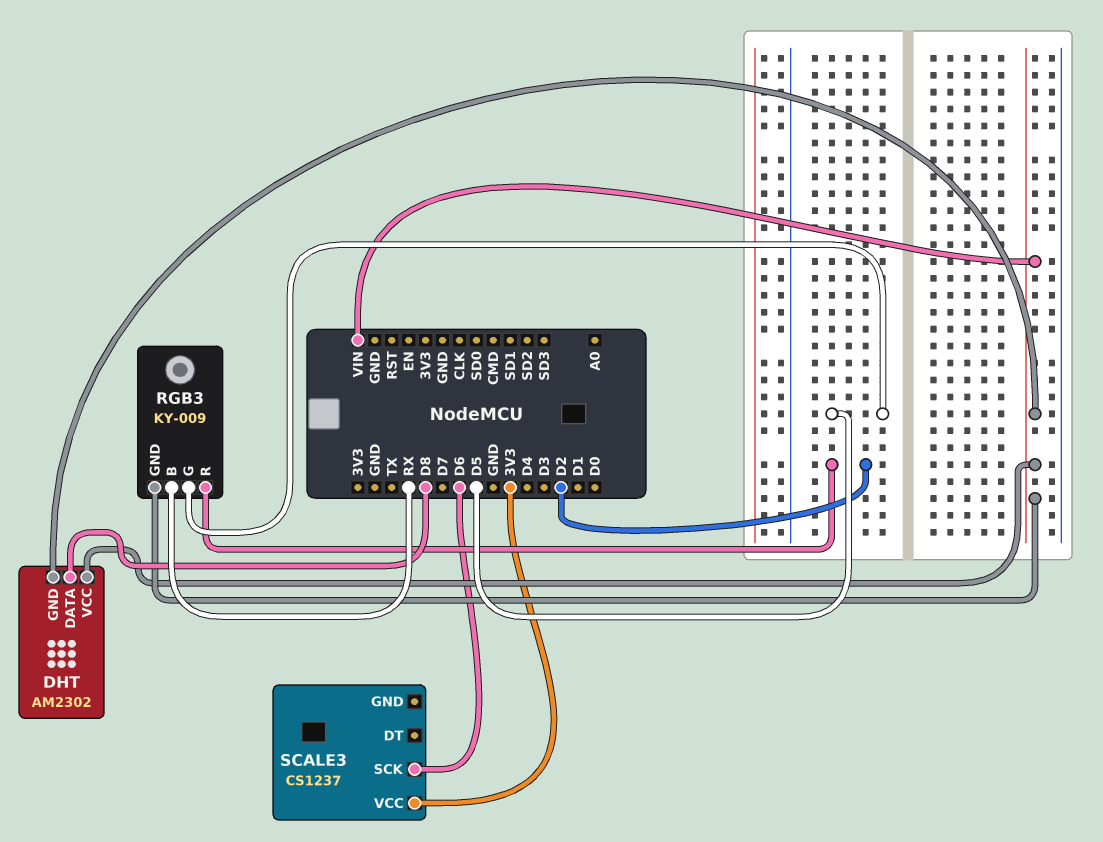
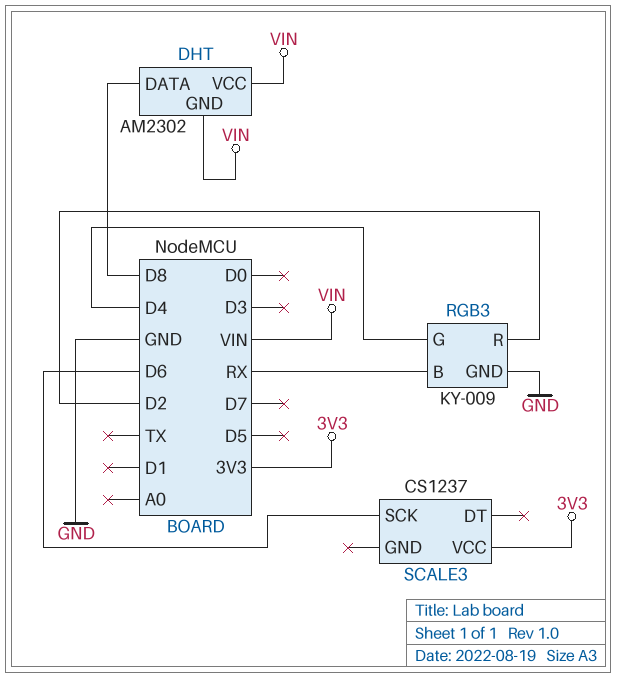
RGB3 pin G: D5 -> D4
RGB3 pin GND: VIN -> GND

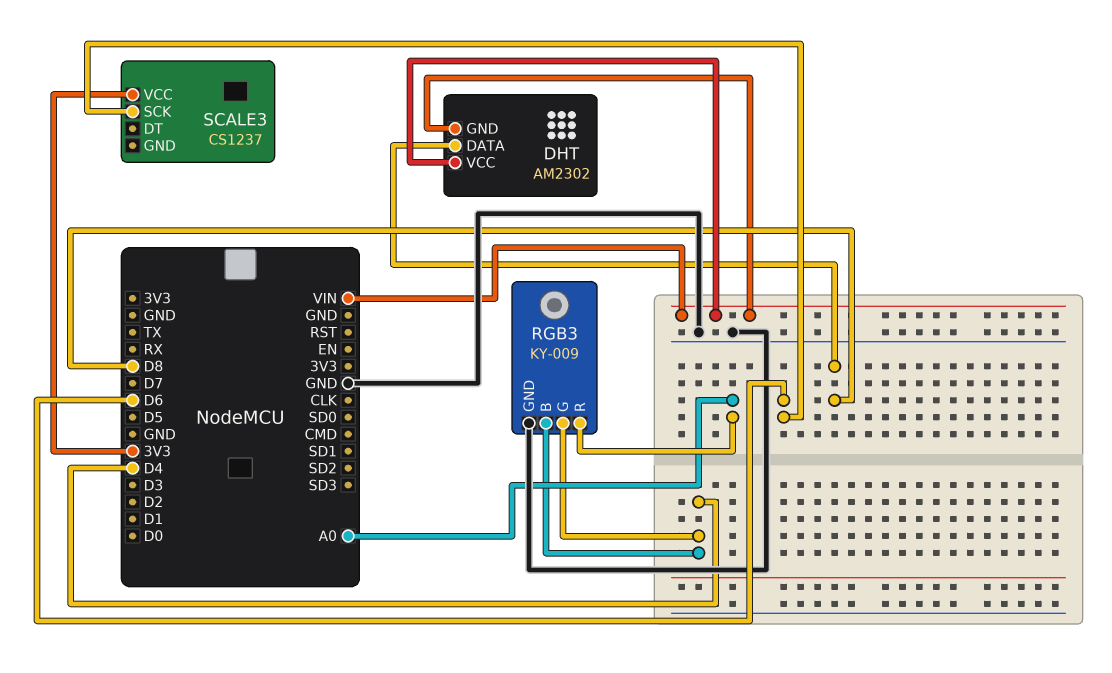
RGB3 pin B: RX -> D4
RGB3 pin R: D2 -> A0

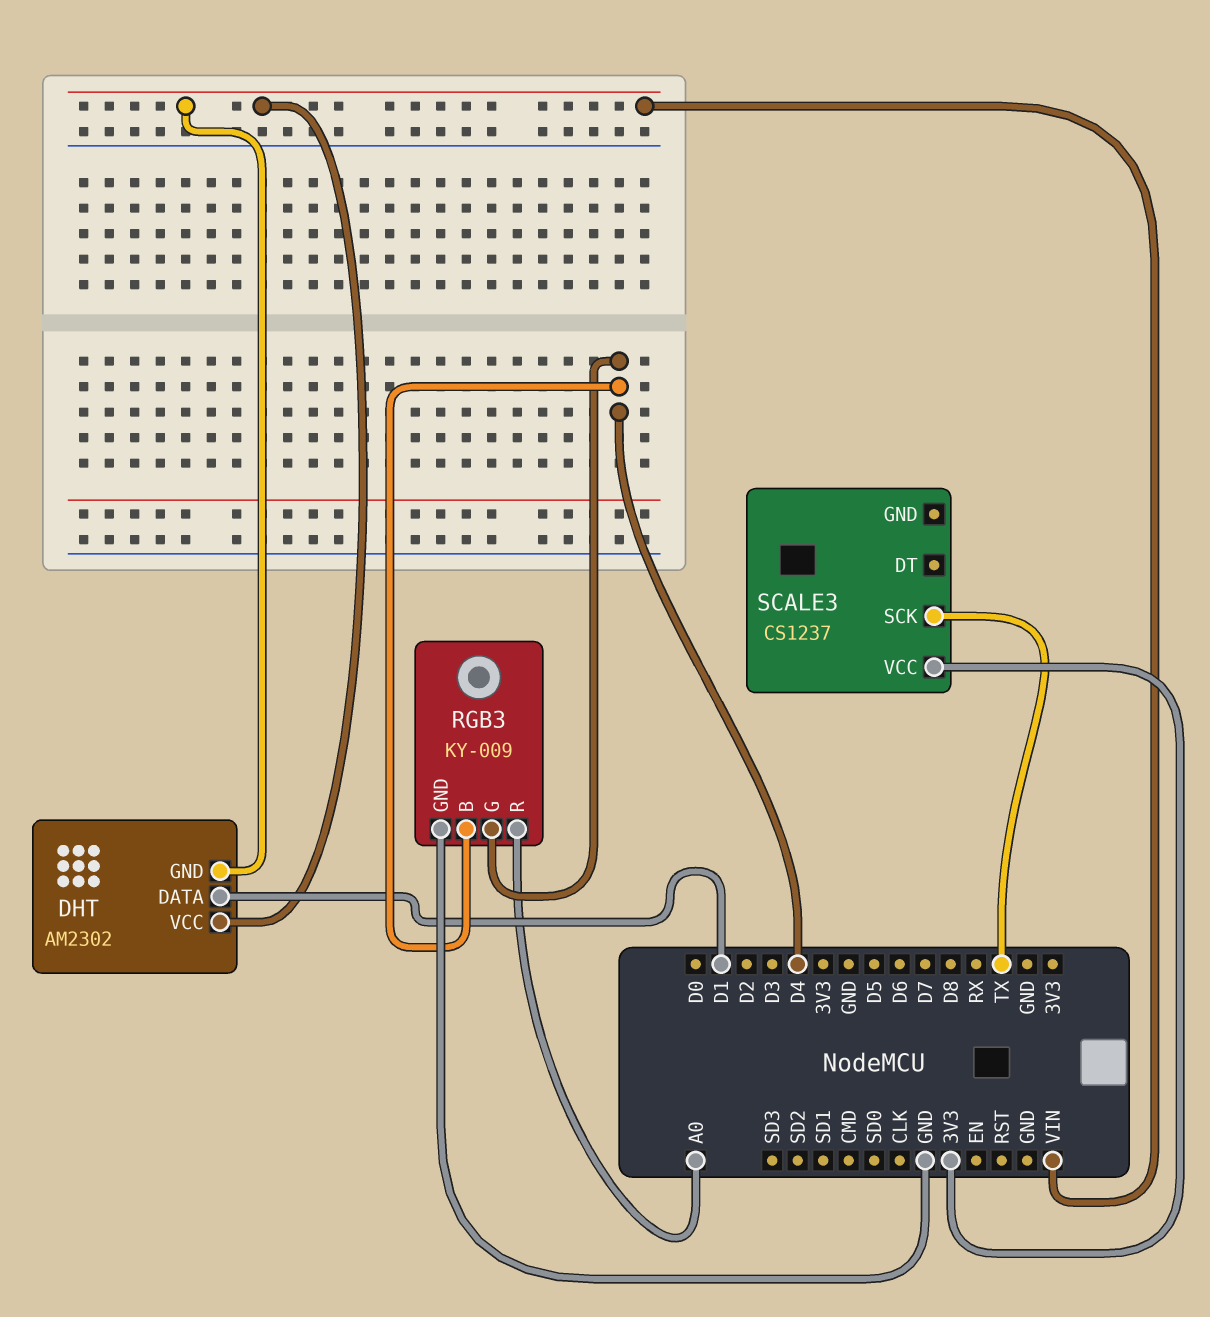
DHT pin DATA: D8 -> D1
SCALE3 pin SCK: D6 -> TX

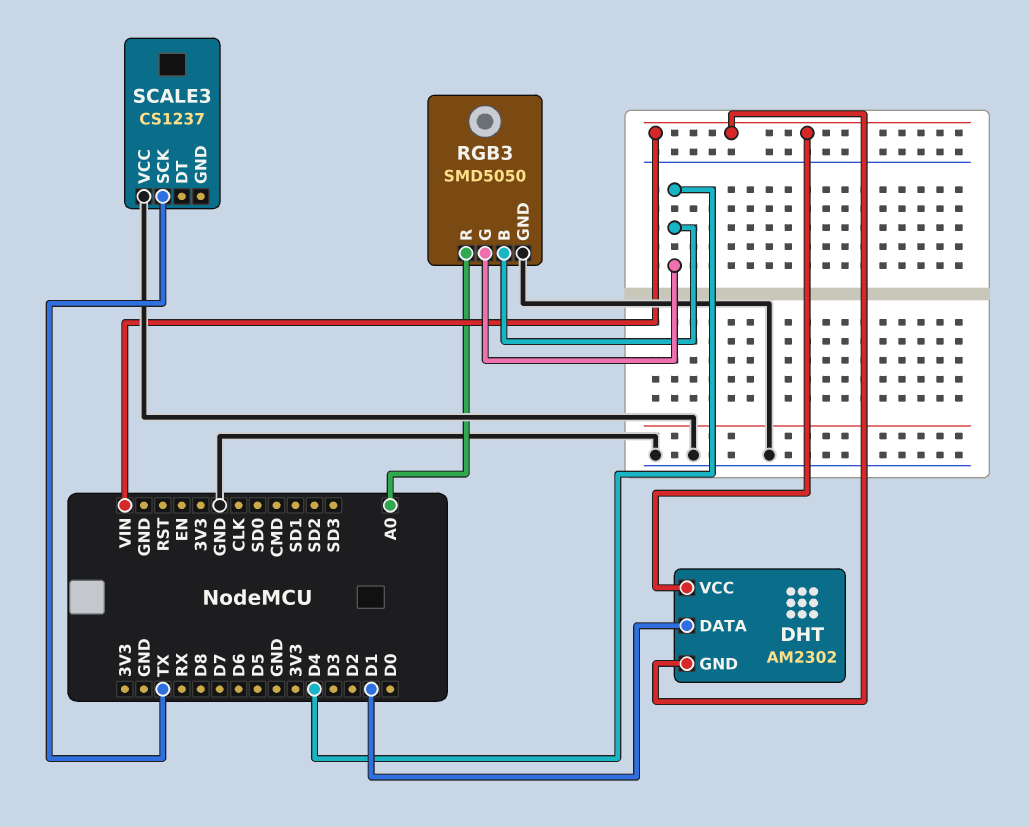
RGB3: KY-009 -> SMD5050
SCALE3 pin VCC: 3V3 -> GND

